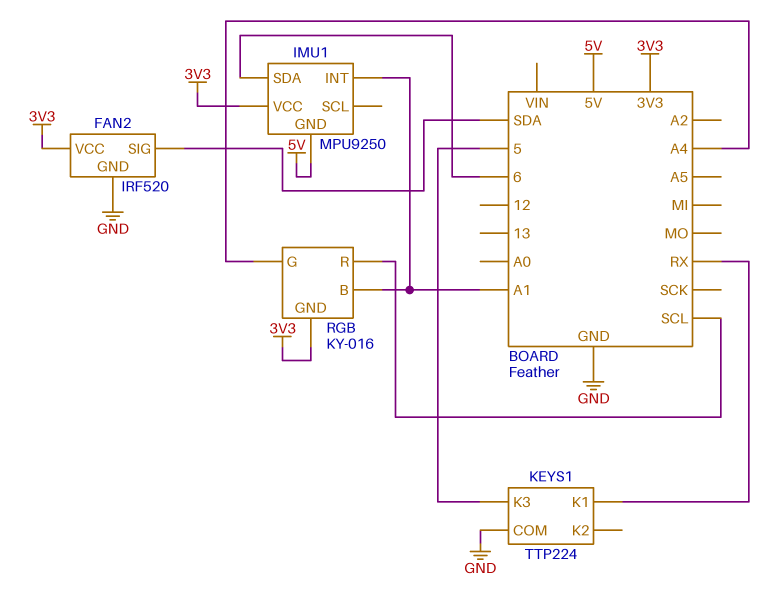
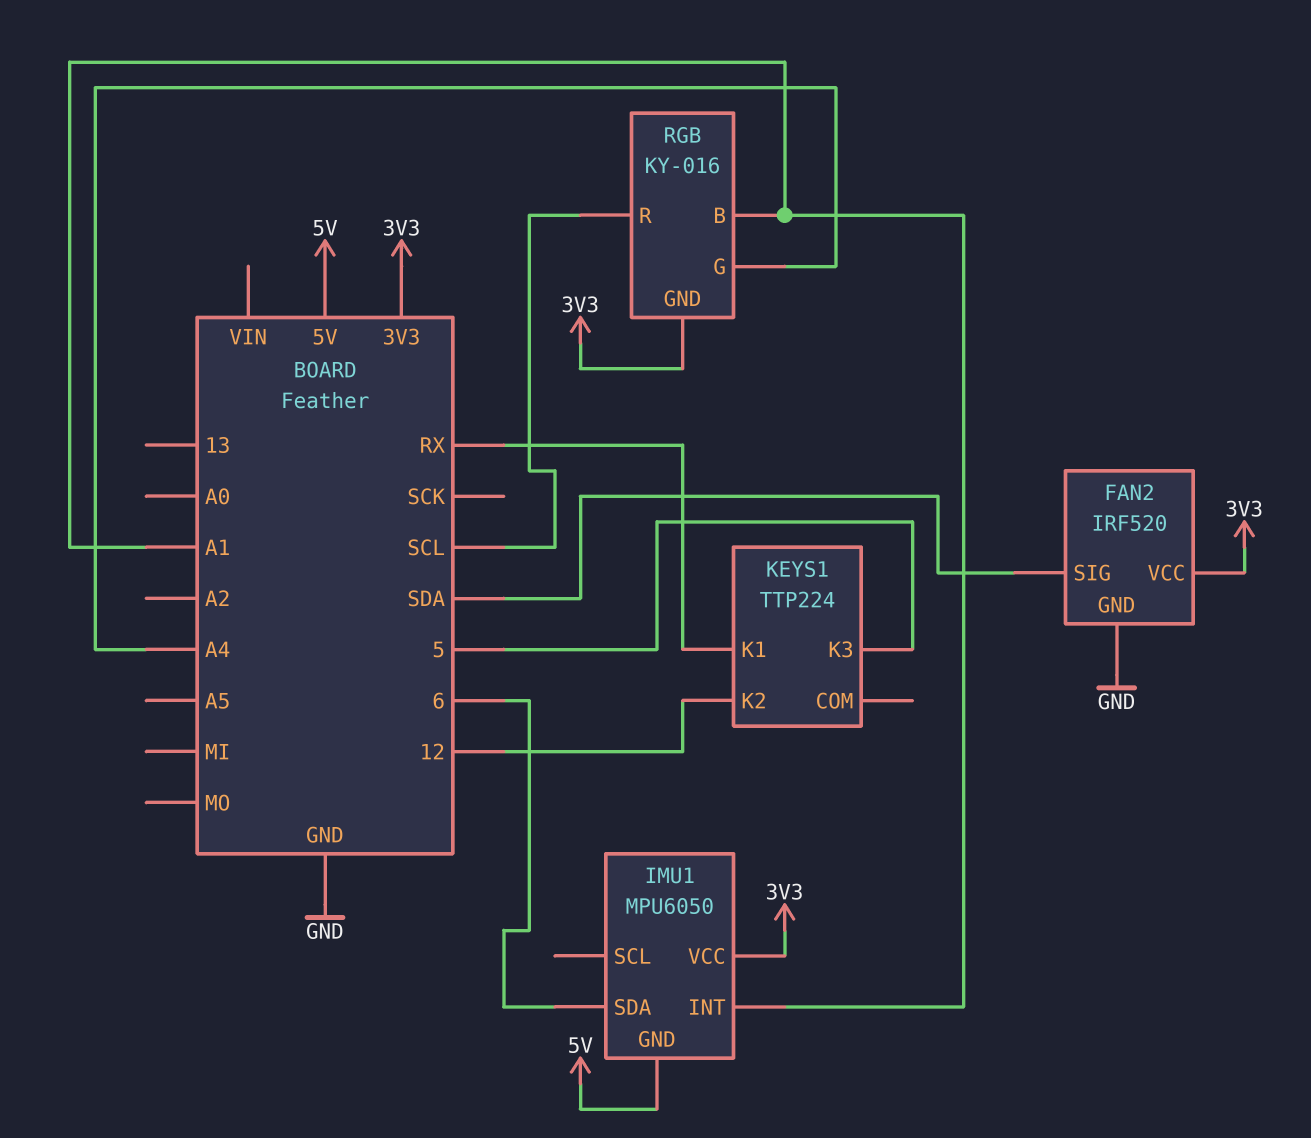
IMU1: MPU9250 -> MPU6050
KEYS1 pin COM: GND -> none
KEYS1 pin K2: none -> 12

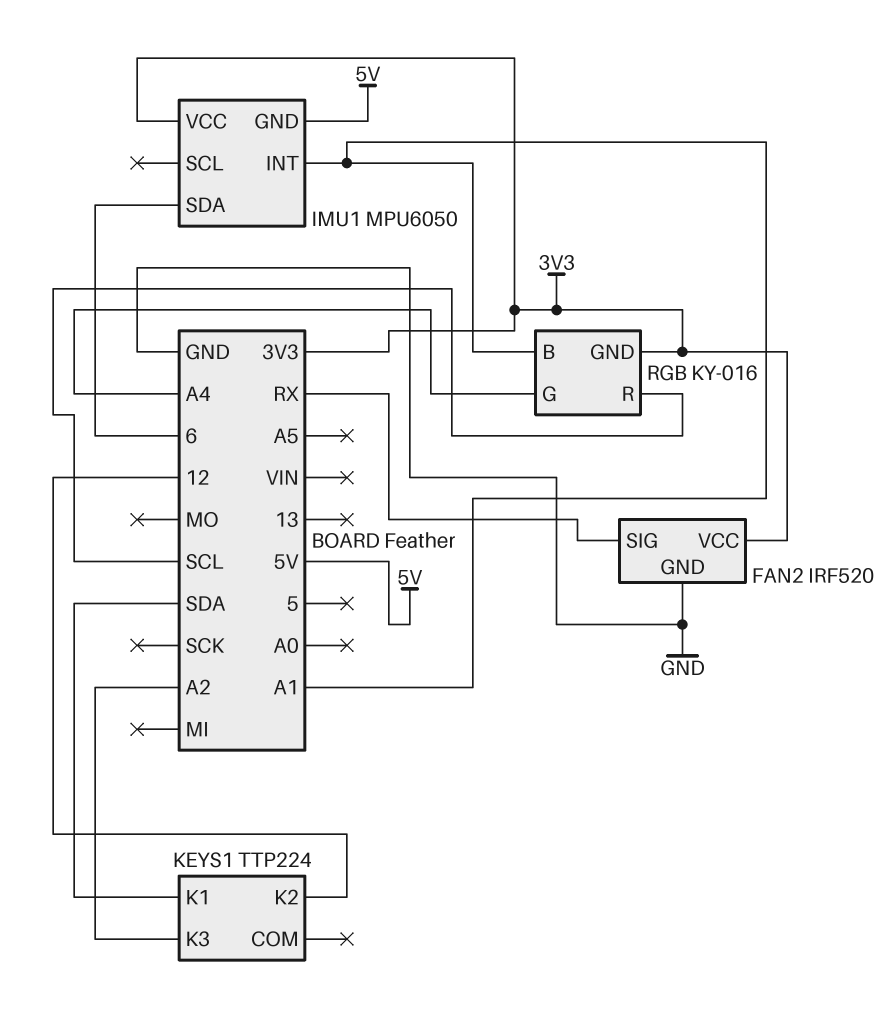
FAN2 pin SIG: SDA -> RX
KEYS1 pin K1: RX -> SDA
KEYS1 pin K3: 5 -> A2

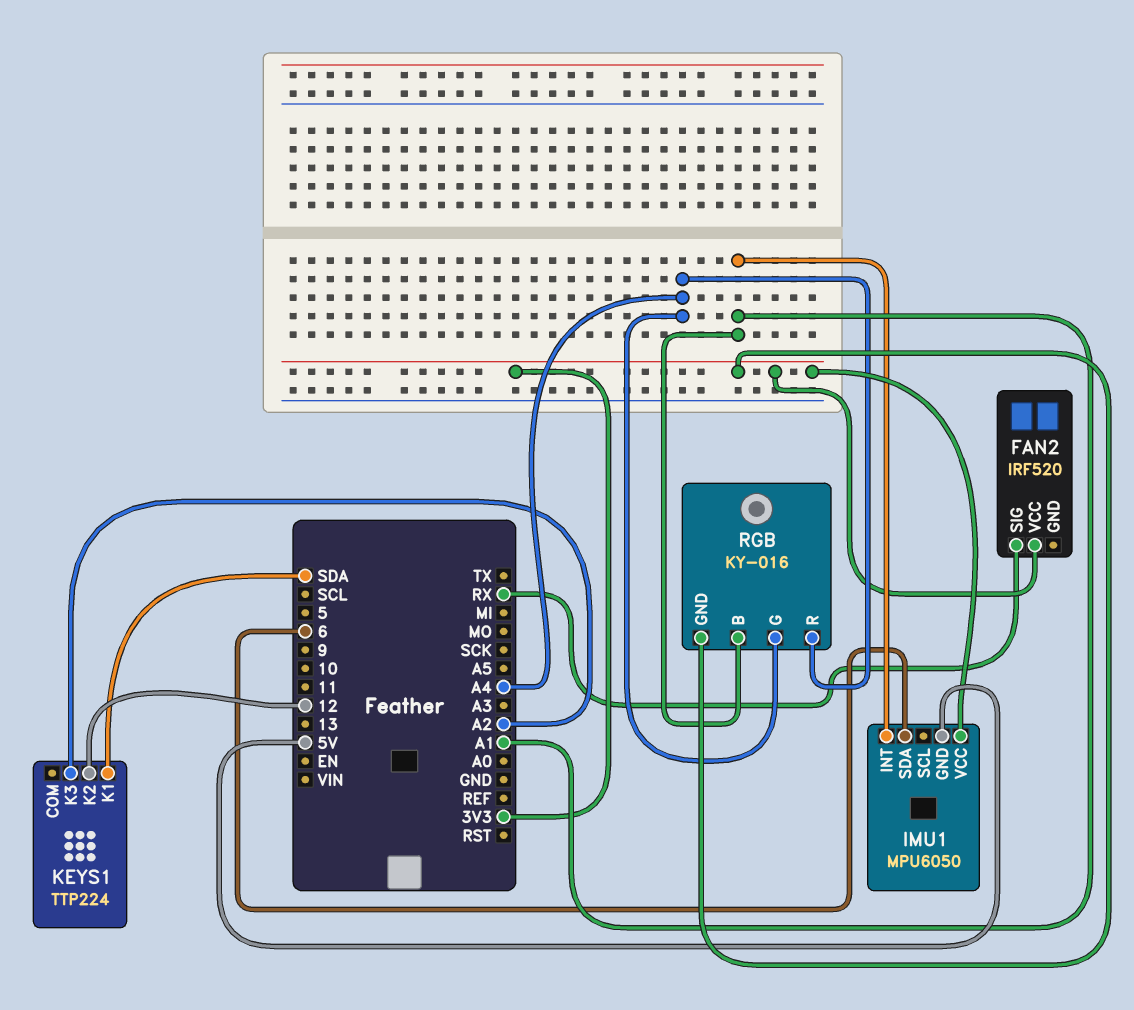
FAN2 pin GND: GND -> none
RGB pin R: SCL -> A4

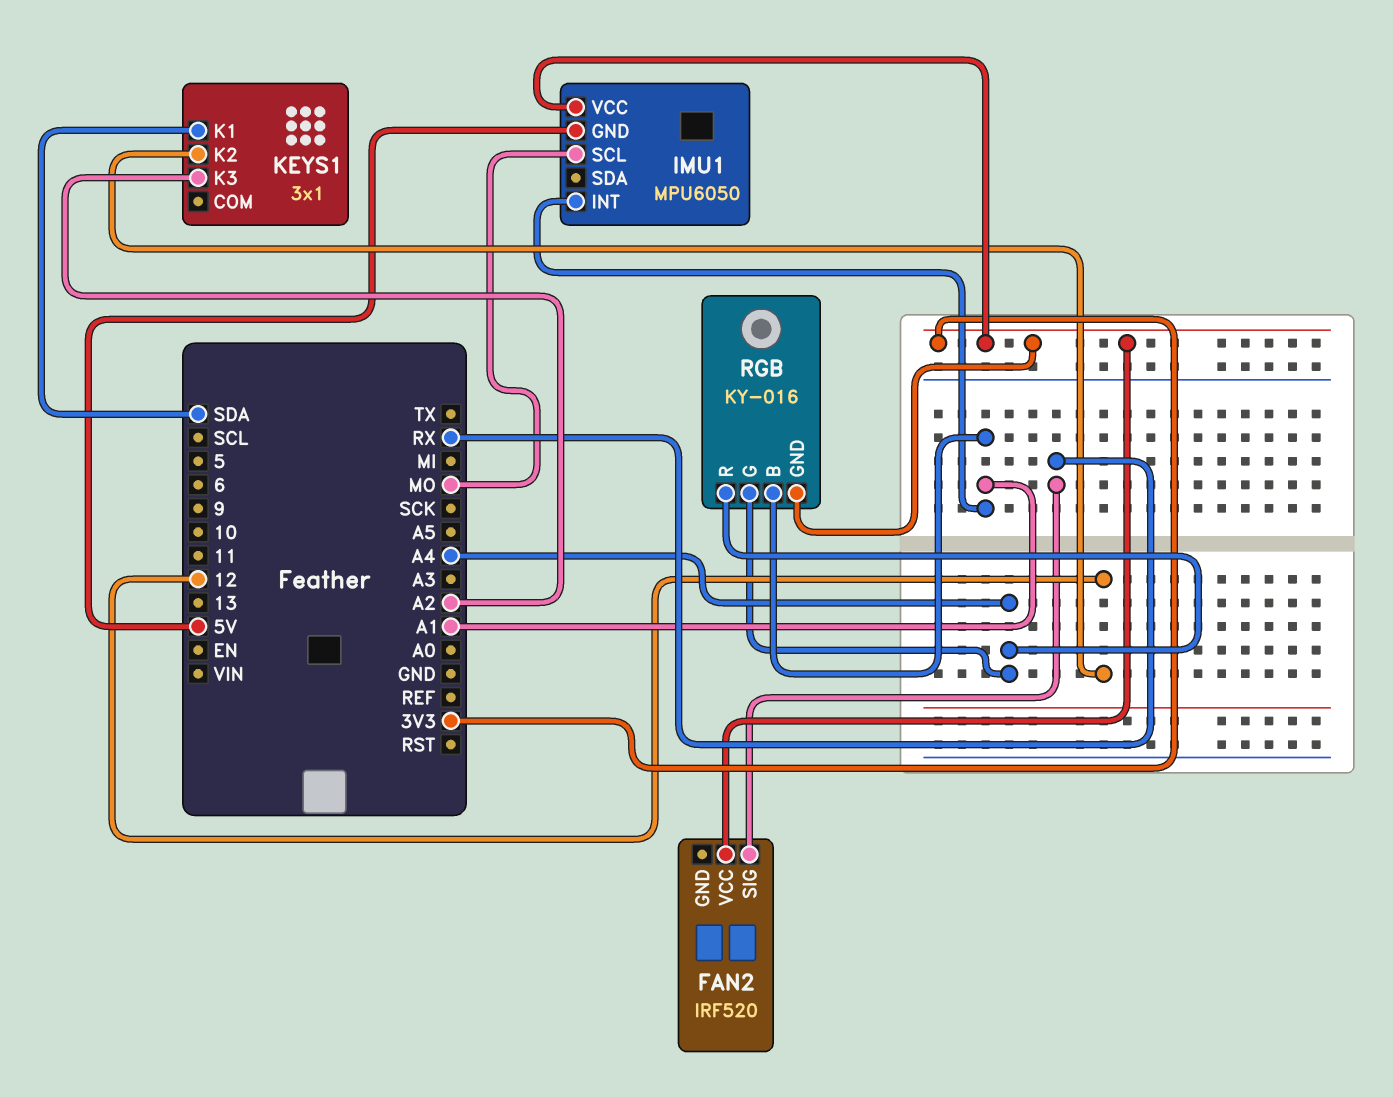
IMU1 pin SCL: none -> MO
IMU1 pin SDA: 6 -> none
KEYS1: TTP224 -> 3x1

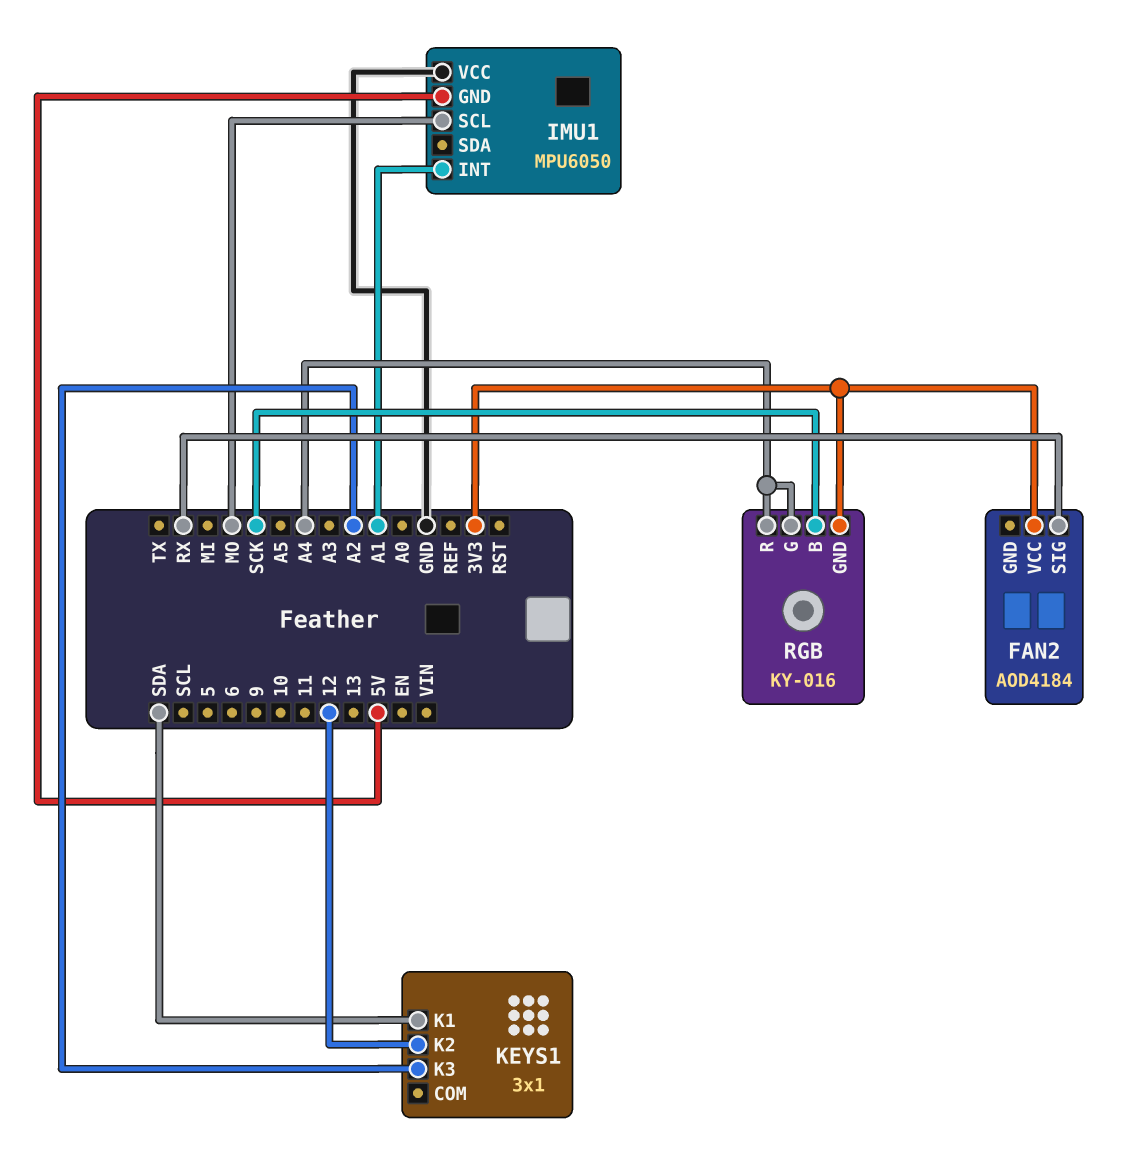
FAN2: IRF520 -> AOD4184
IMU1 pin VCC: 3V3 -> GND
RGB pin B: A1 -> SCK

